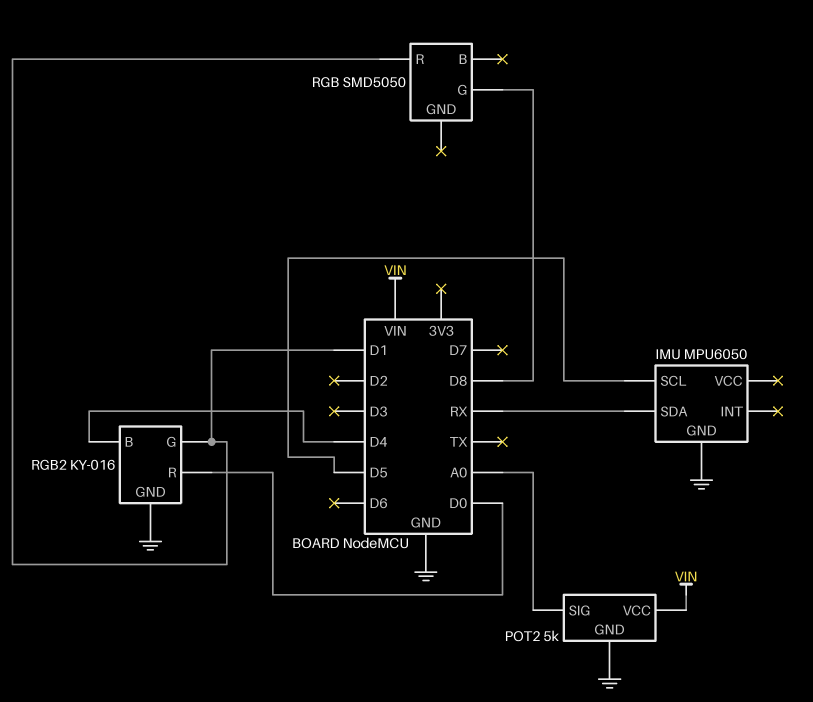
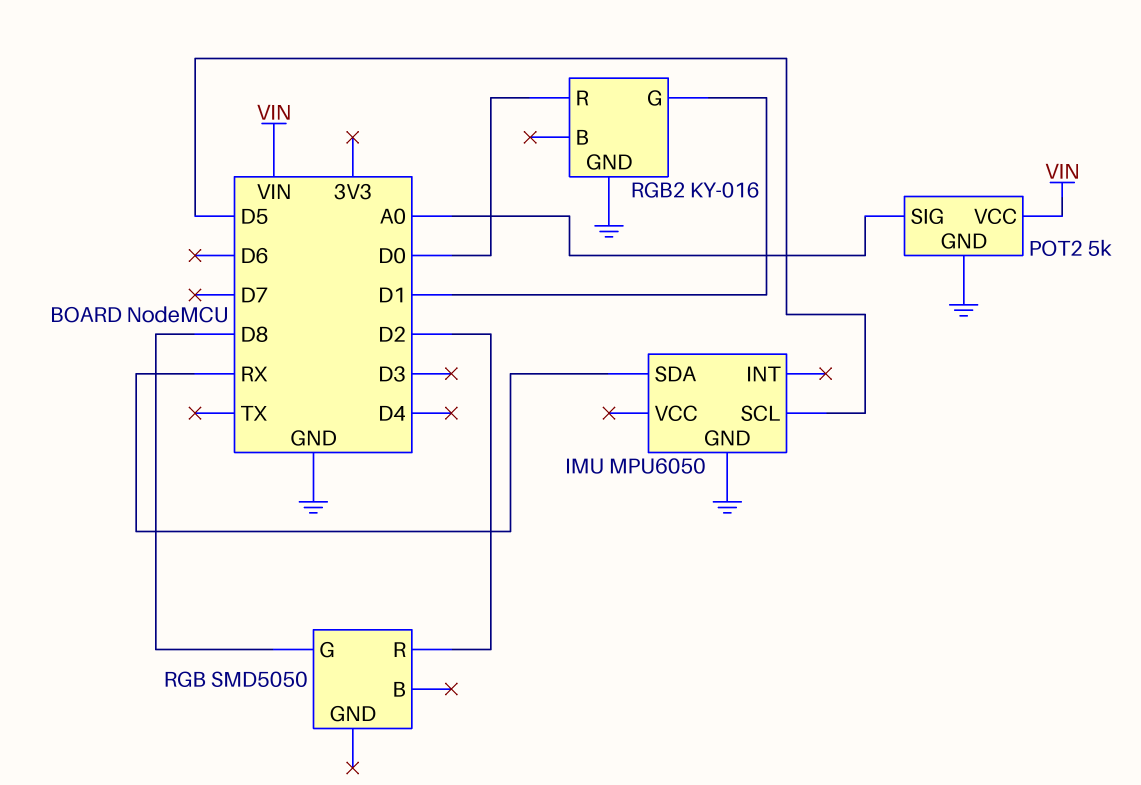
RGB pin R: D1 -> D2
RGB2 pin B: D4 -> none

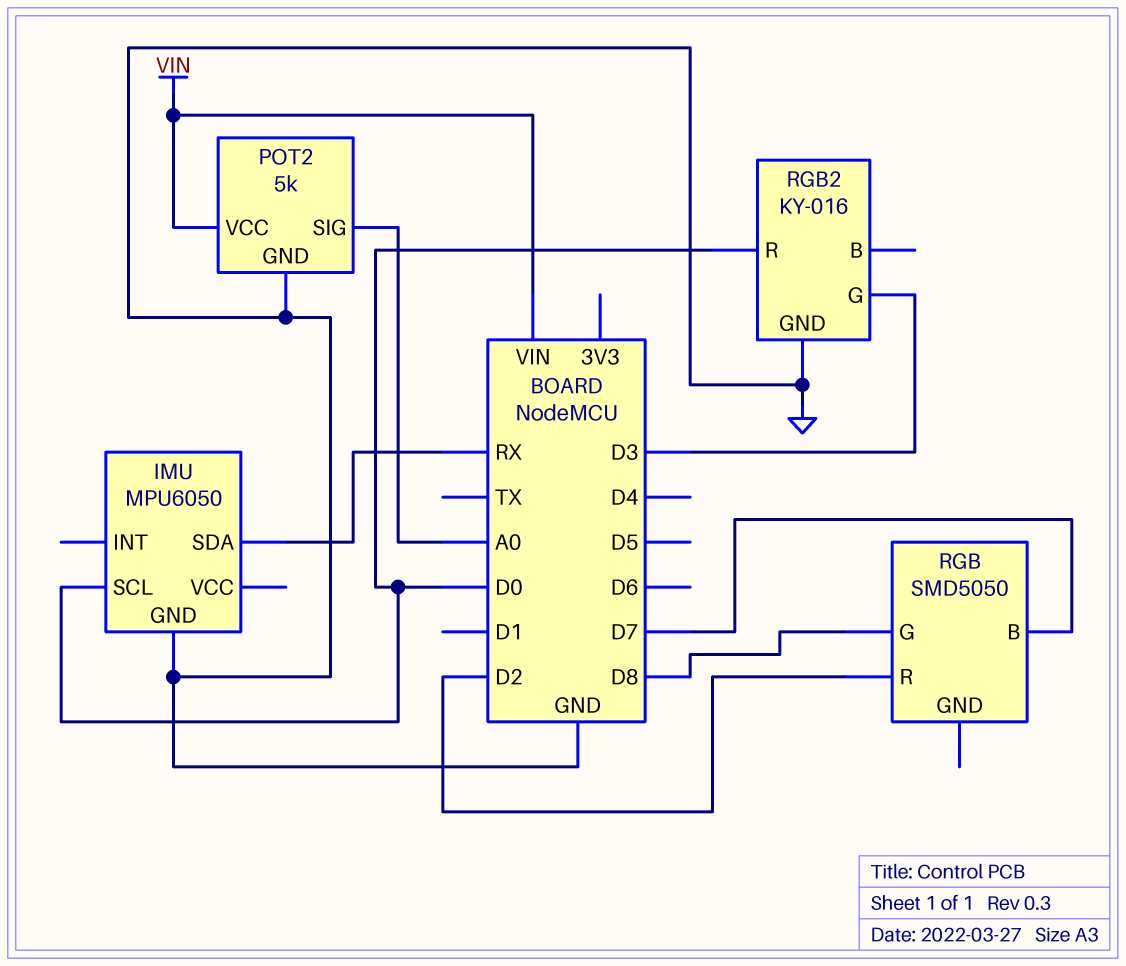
IMU pin SCL: D5 -> D0
RGB pin B: none -> D7
RGB2 pin G: D1 -> D3

